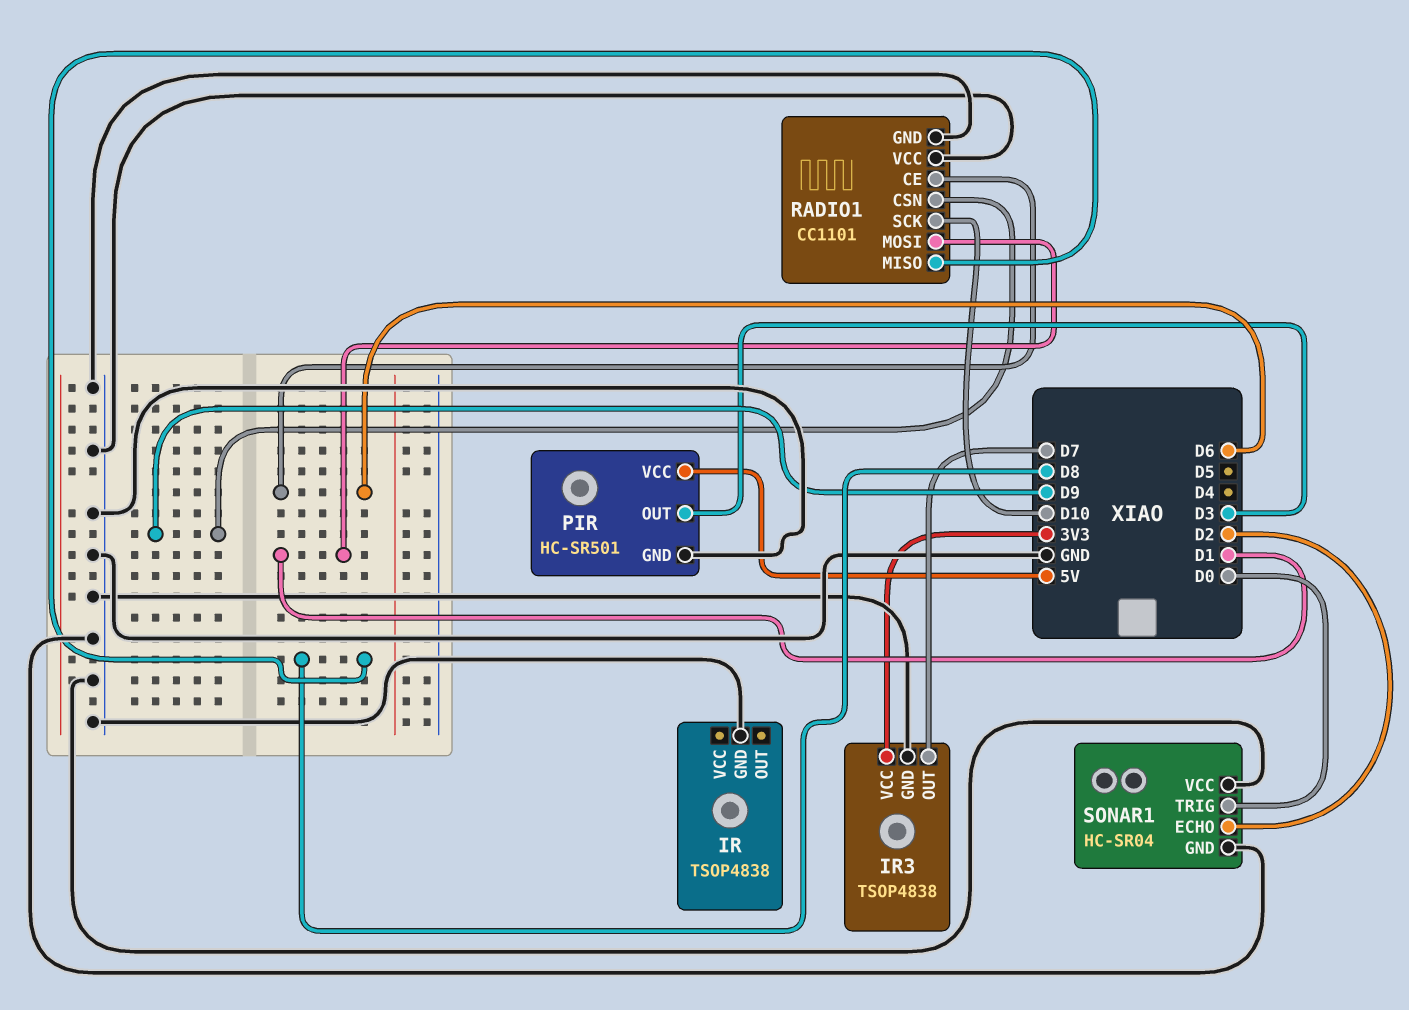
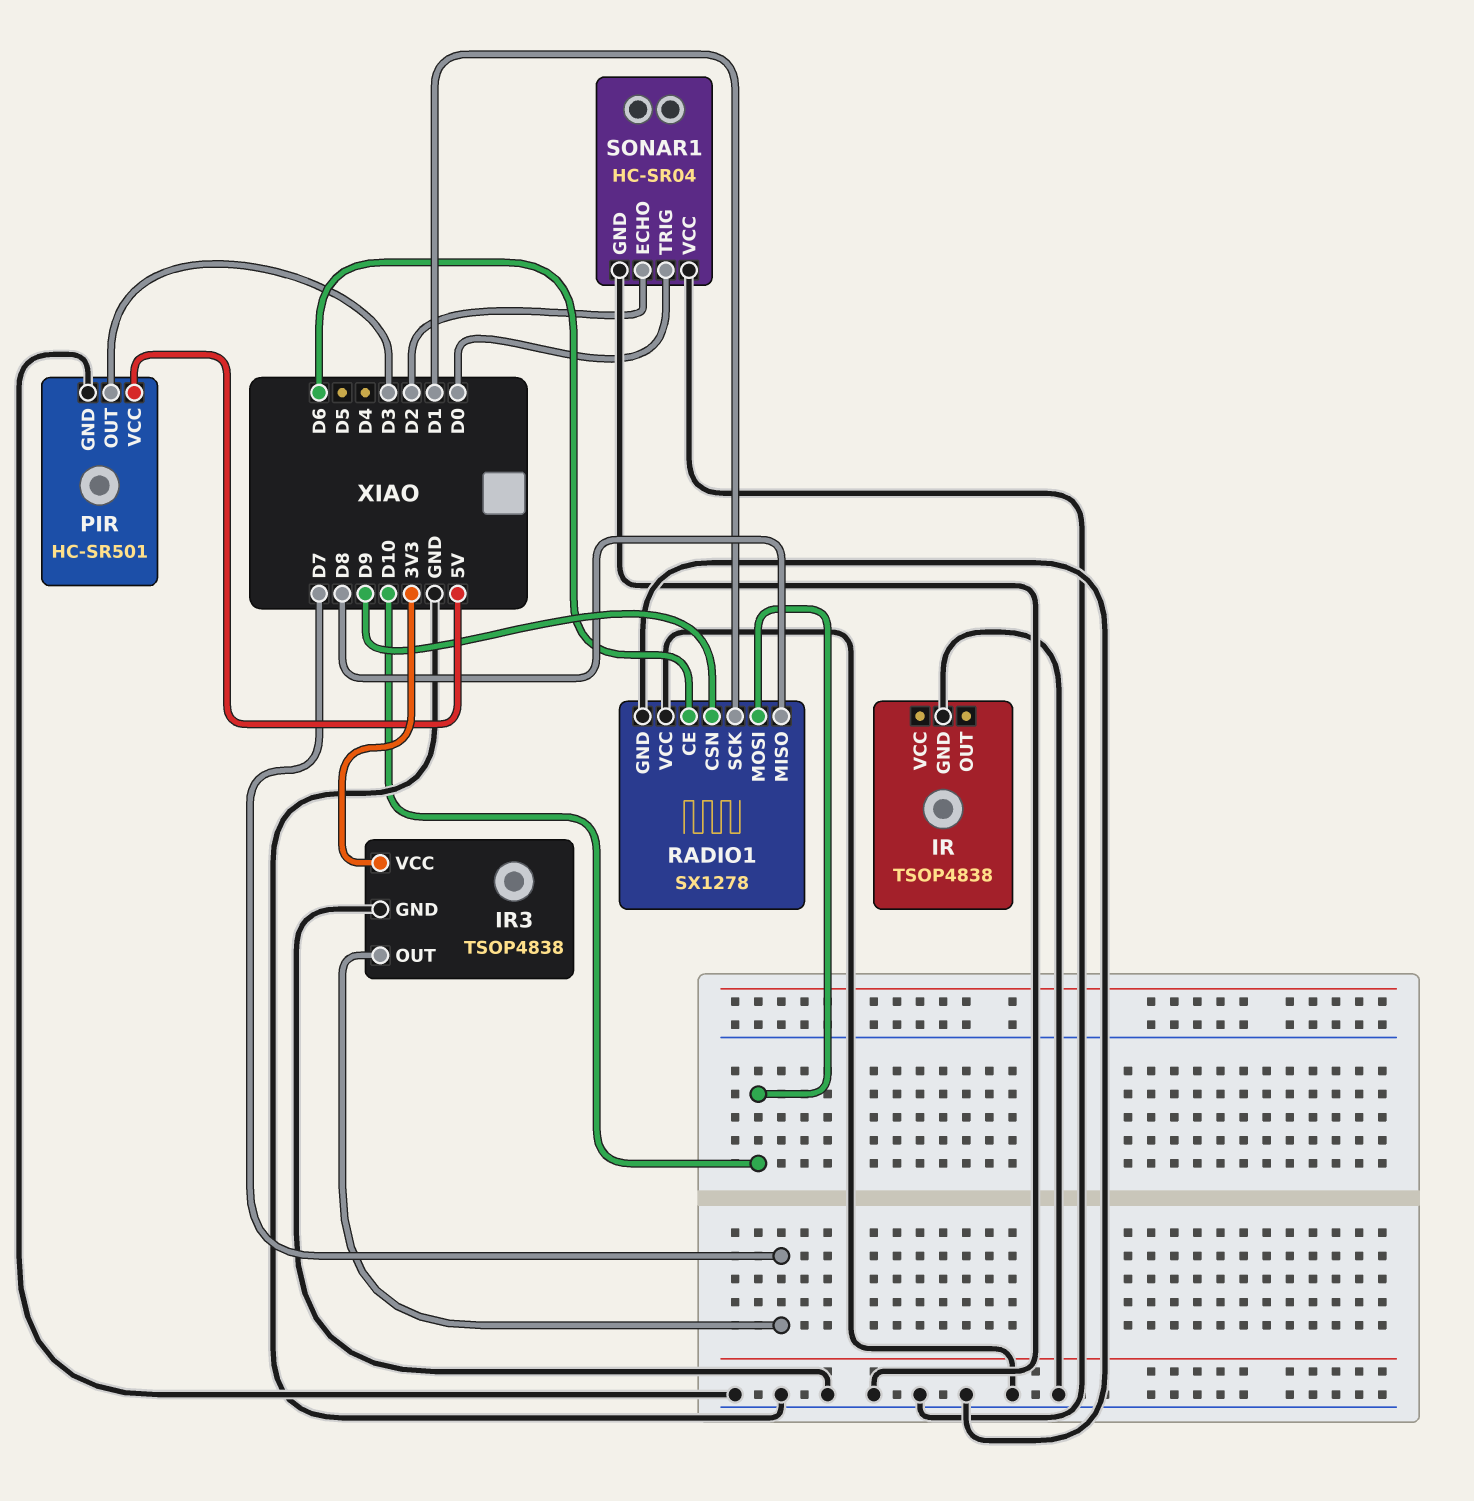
RADIO1: CC1101 -> SX1278
RADIO1 pin MOSI: D1 -> D10
RADIO1 pin SCK: D10 -> D1

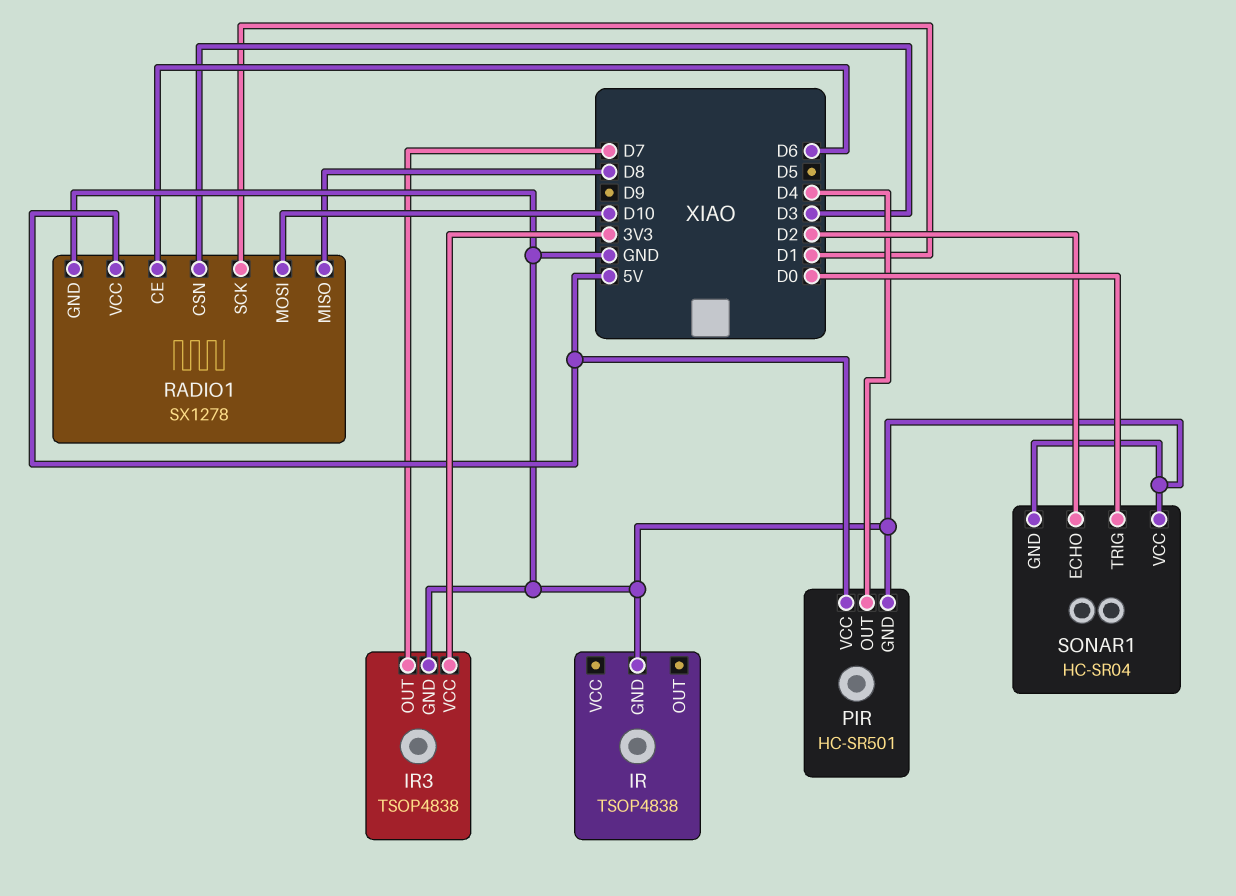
PIR pin OUT: D3 -> D4
RADIO1 pin CSN: D9 -> D3
RADIO1 pin VCC: GND -> 5V

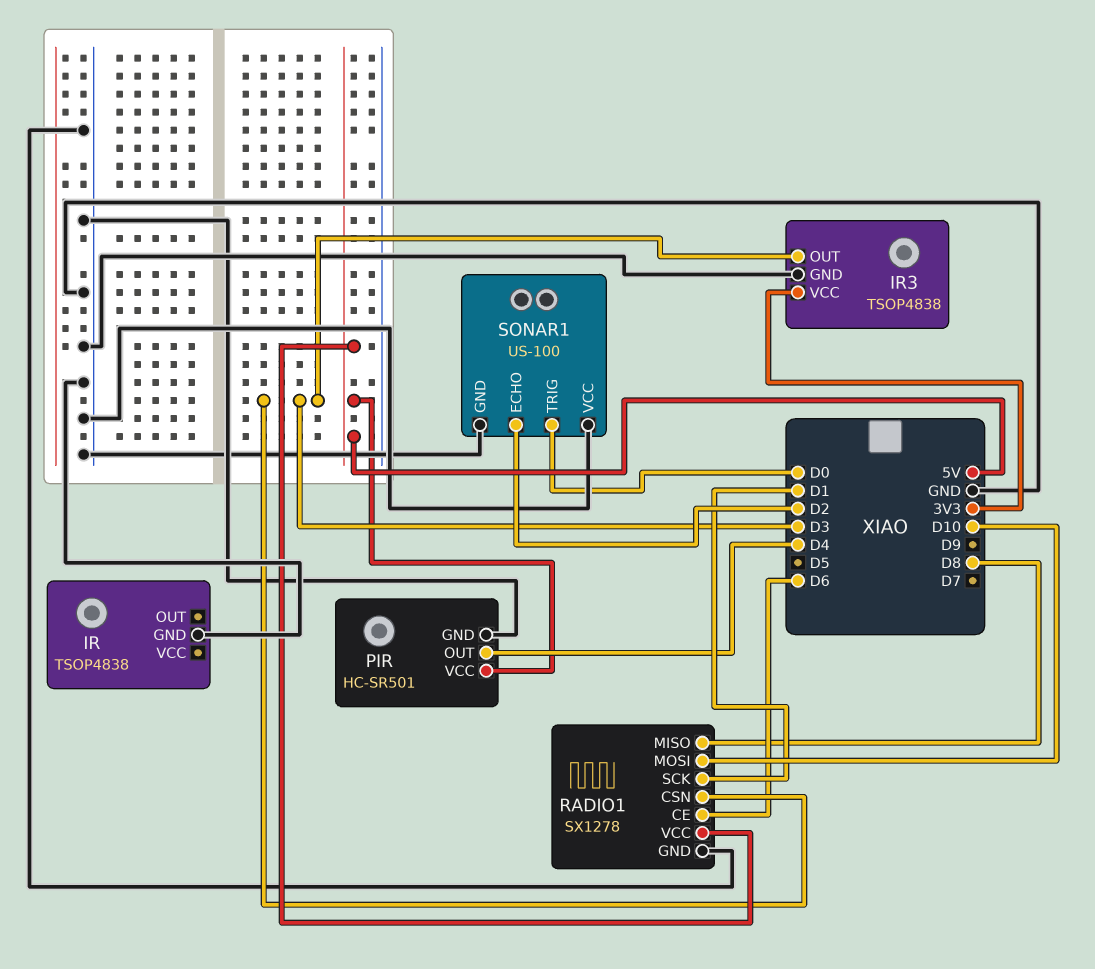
IR3 pin OUT: D7 -> D3
SONAR1: HC-SR04 -> US-100

